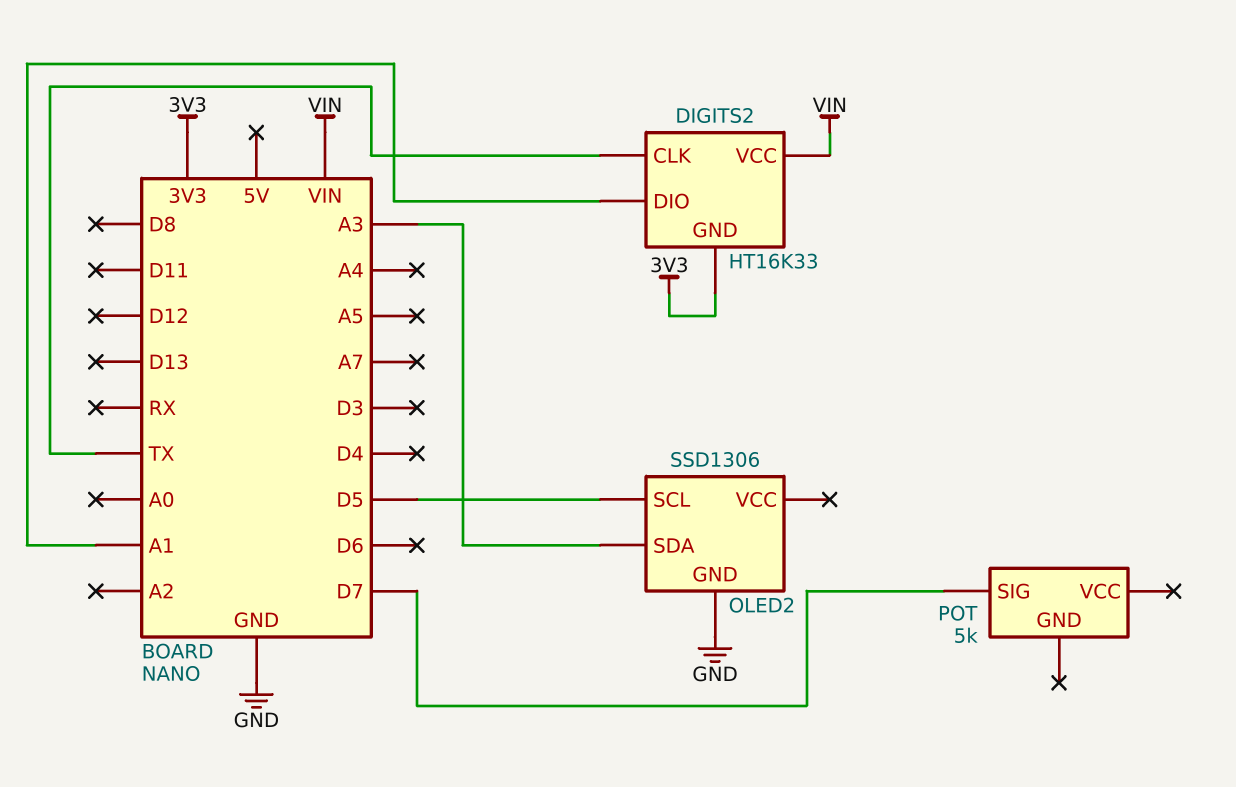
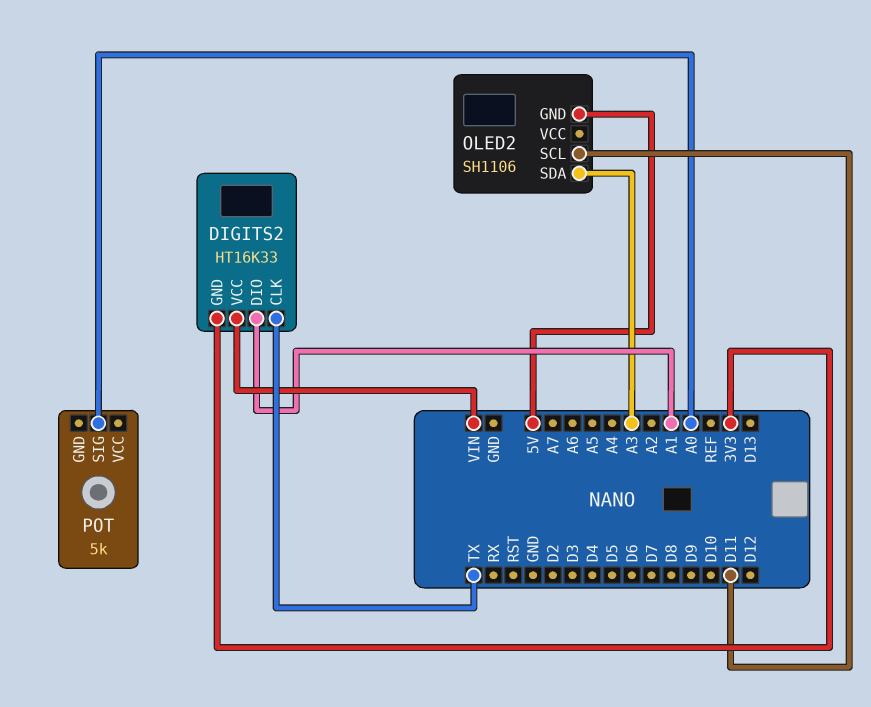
OLED2: SSD1306 -> SH1106
OLED2 pin GND: GND -> 5V
OLED2 pin SCL: D5 -> D11
POT pin SIG: D7 -> A0

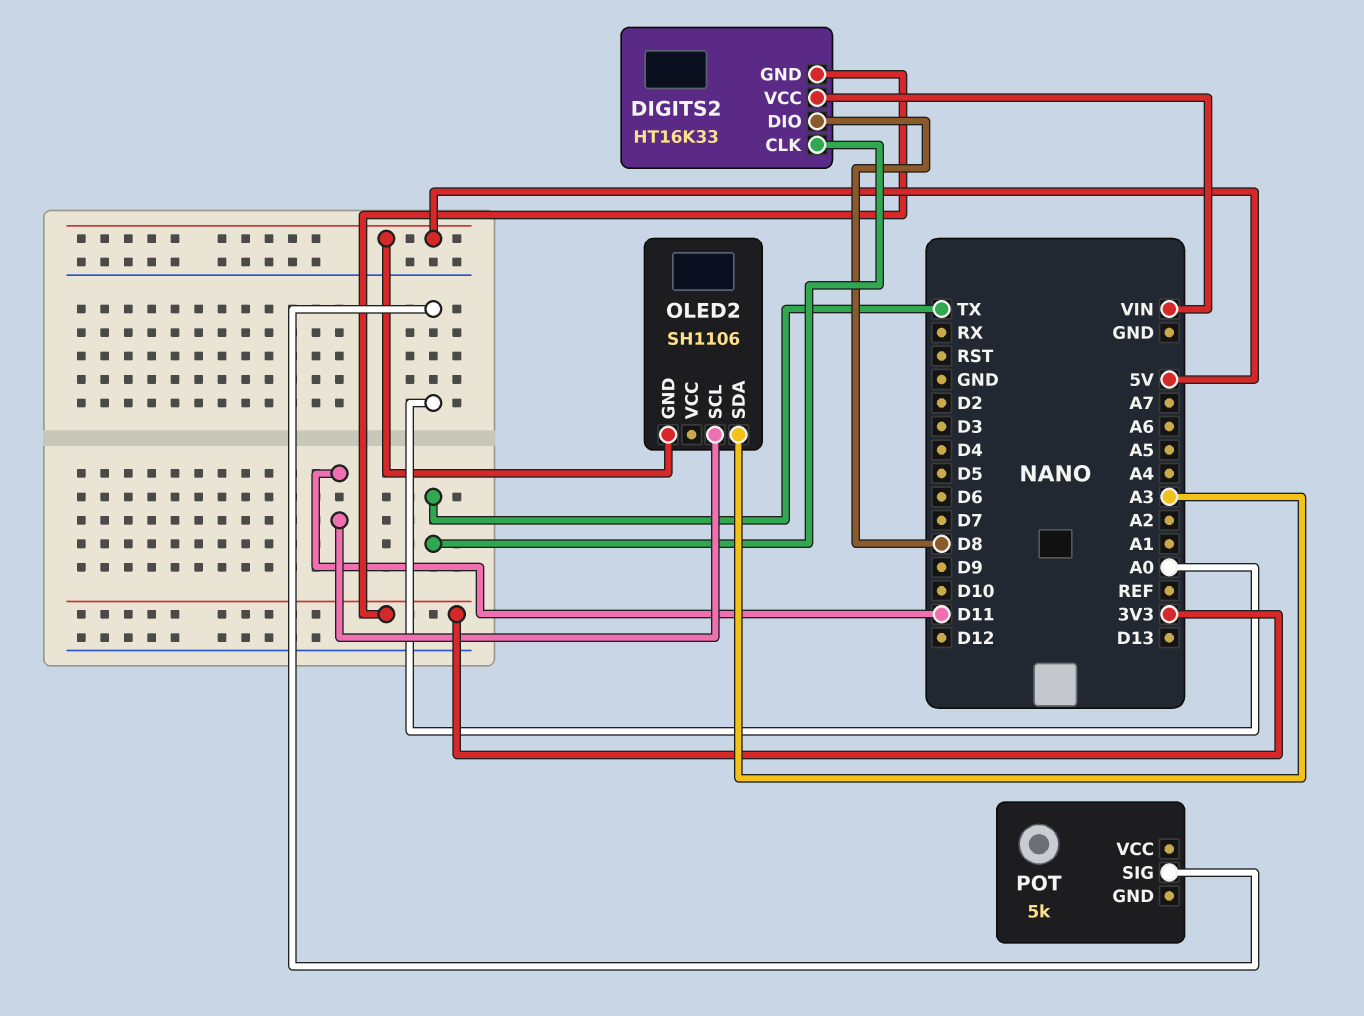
DIGITS2 pin DIO: A1 -> D8

